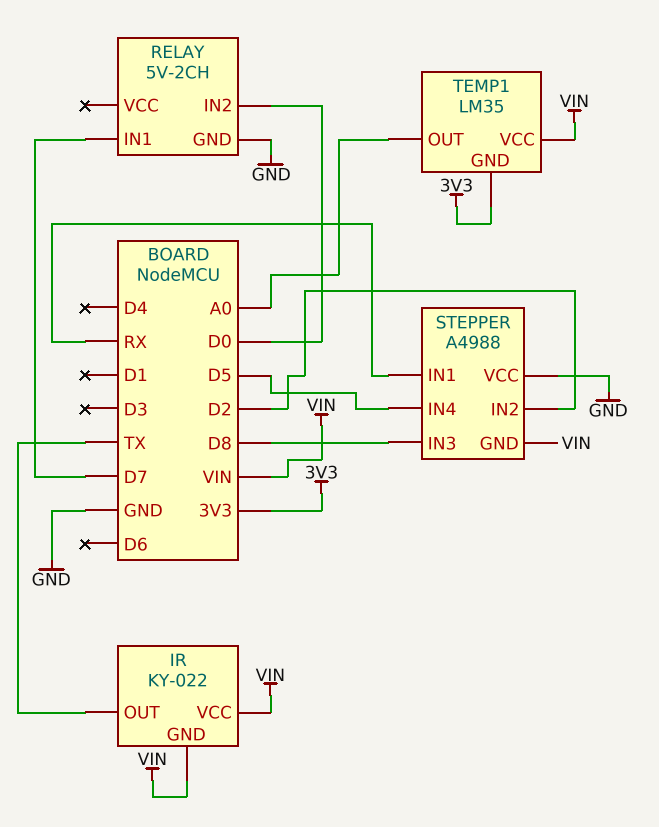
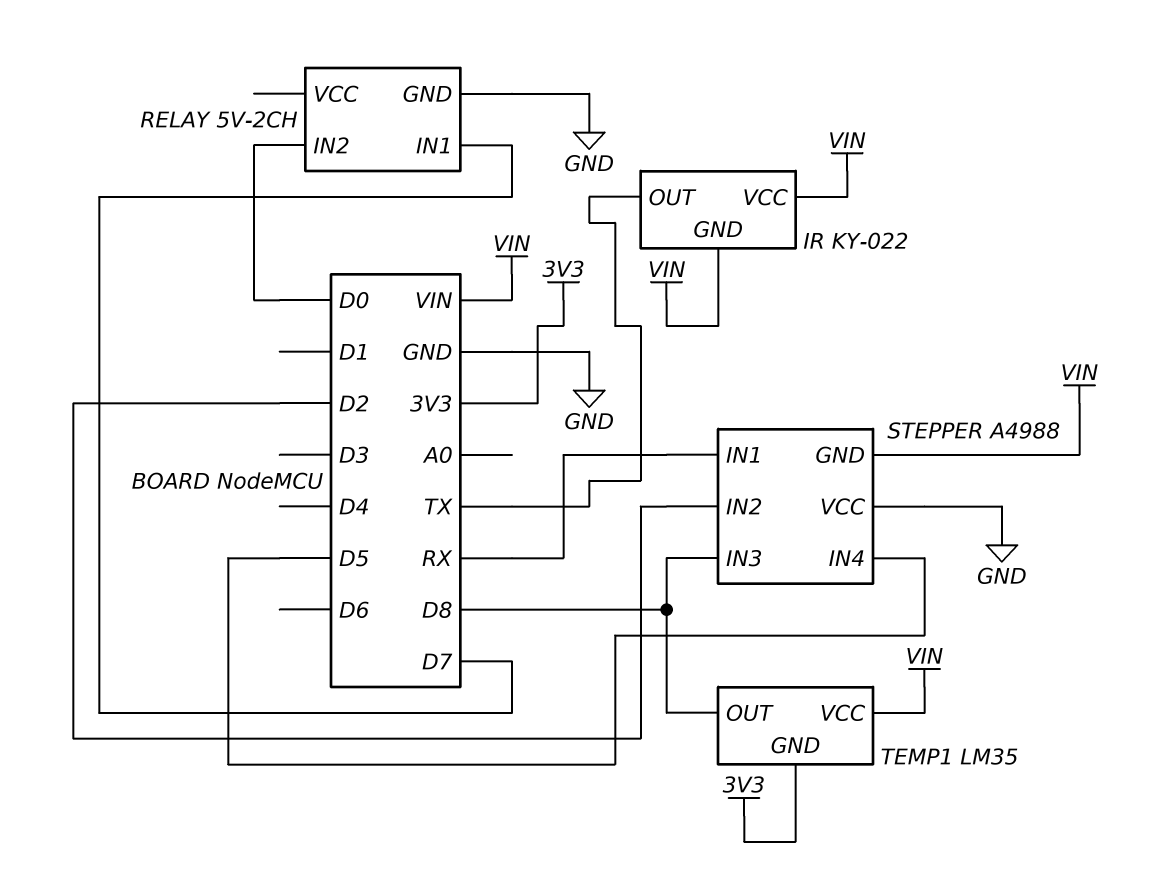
TEMP1 pin OUT: A0 -> D8

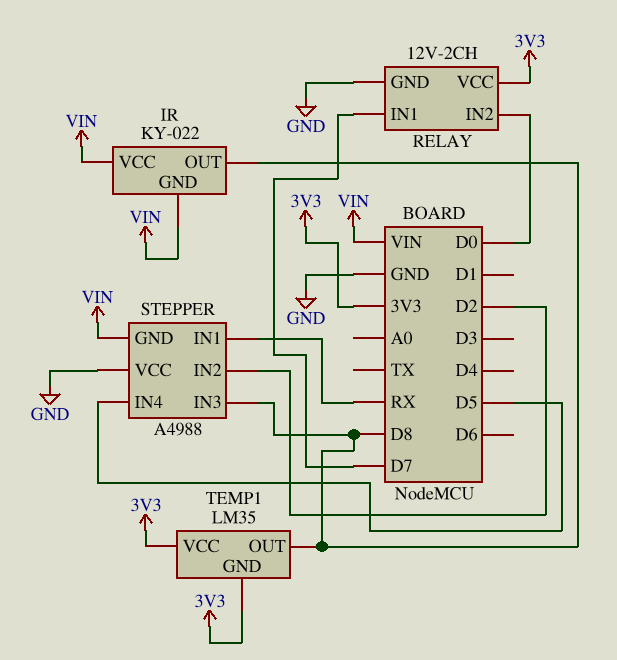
IR pin OUT: TX -> D8
RELAY: 5V-2CH -> 12V-2CH
RELAY pin VCC: none -> 3V3
TEMP1 pin VCC: VIN -> 3V3

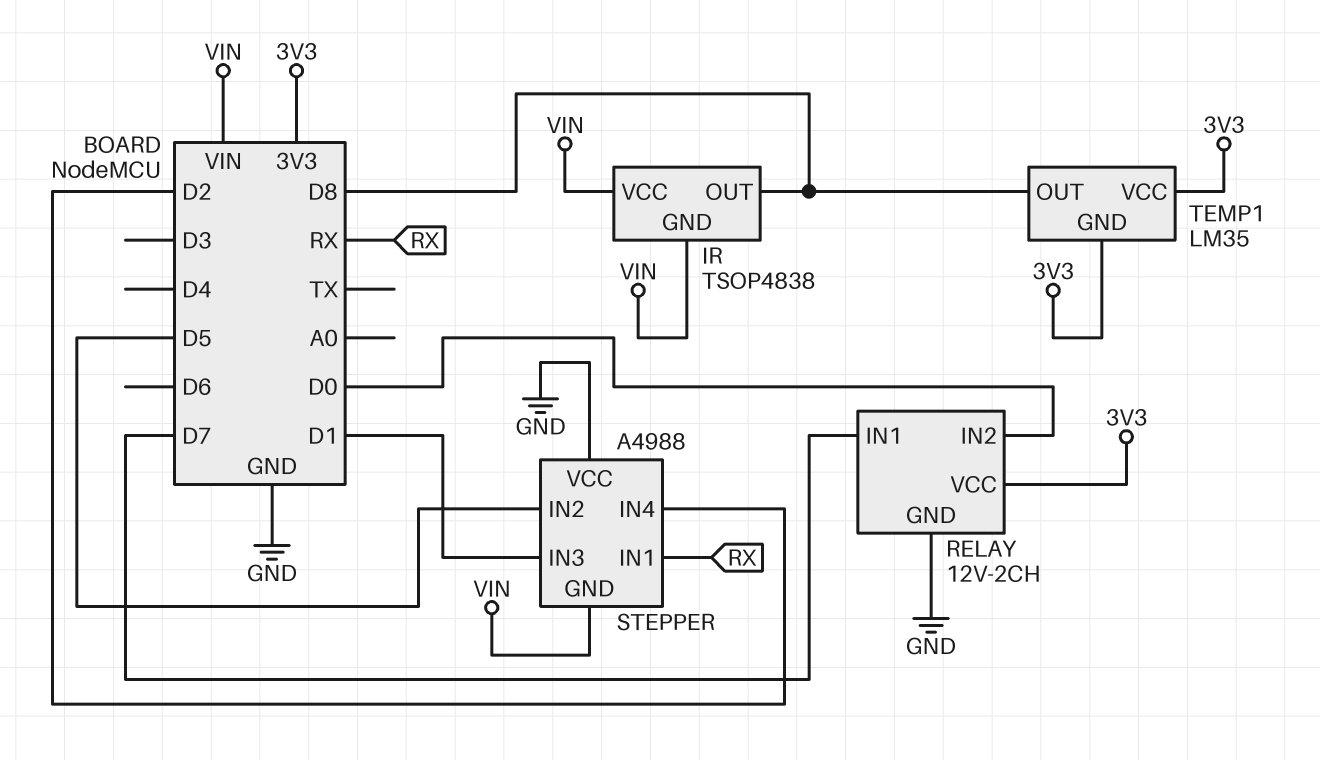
IR: KY-022 -> TSOP4838
STEPPER pin IN2: D2 -> D5
STEPPER pin IN3: D8 -> D1
STEPPER pin IN4: D5 -> D2

